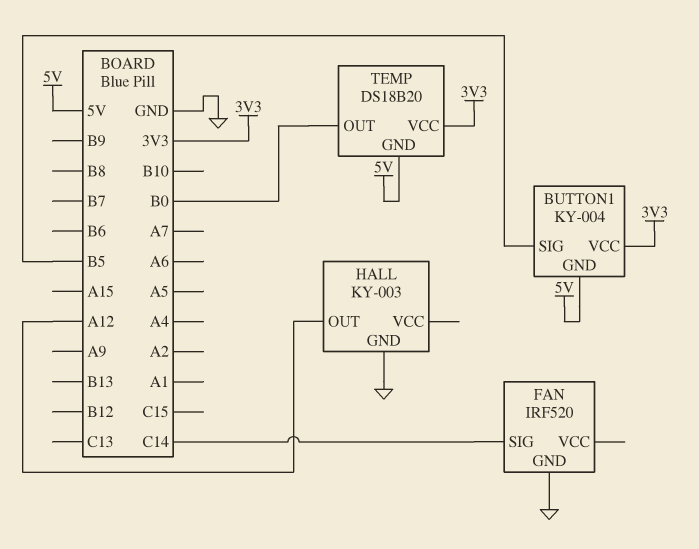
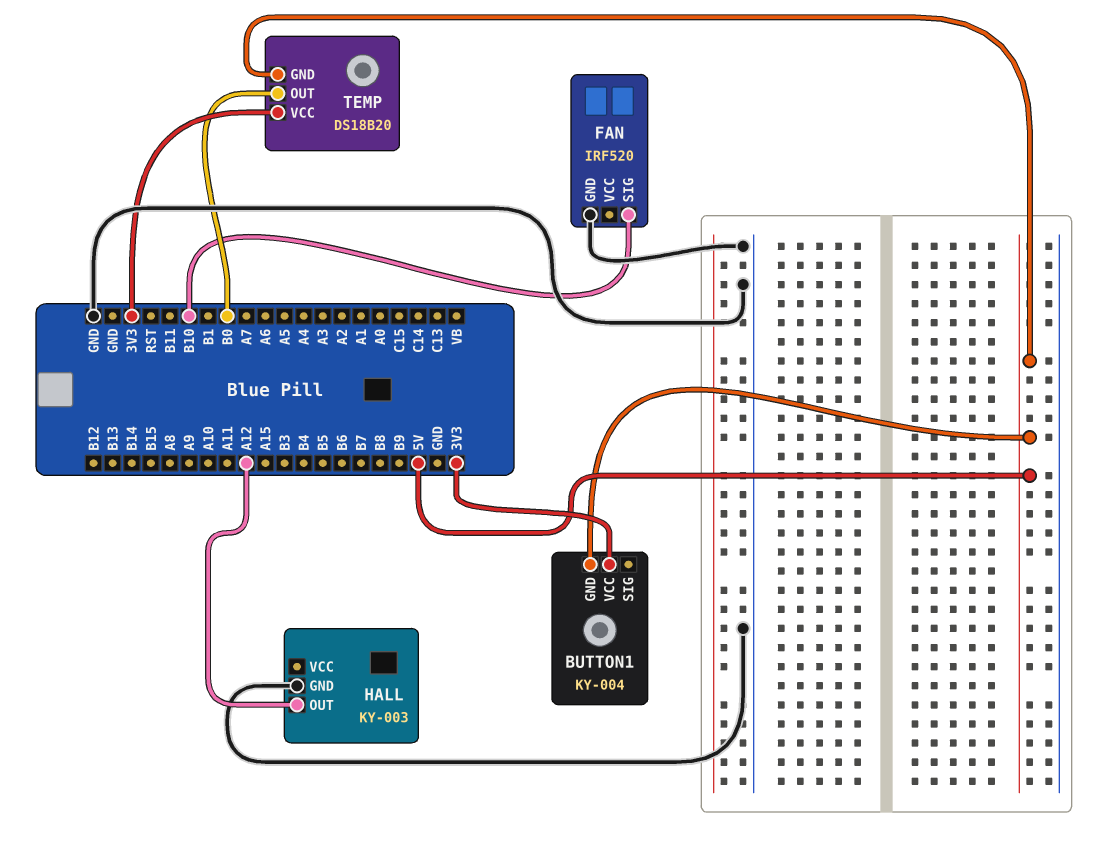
BUTTON1 pin SIG: B5 -> none
FAN pin SIG: C14 -> B10

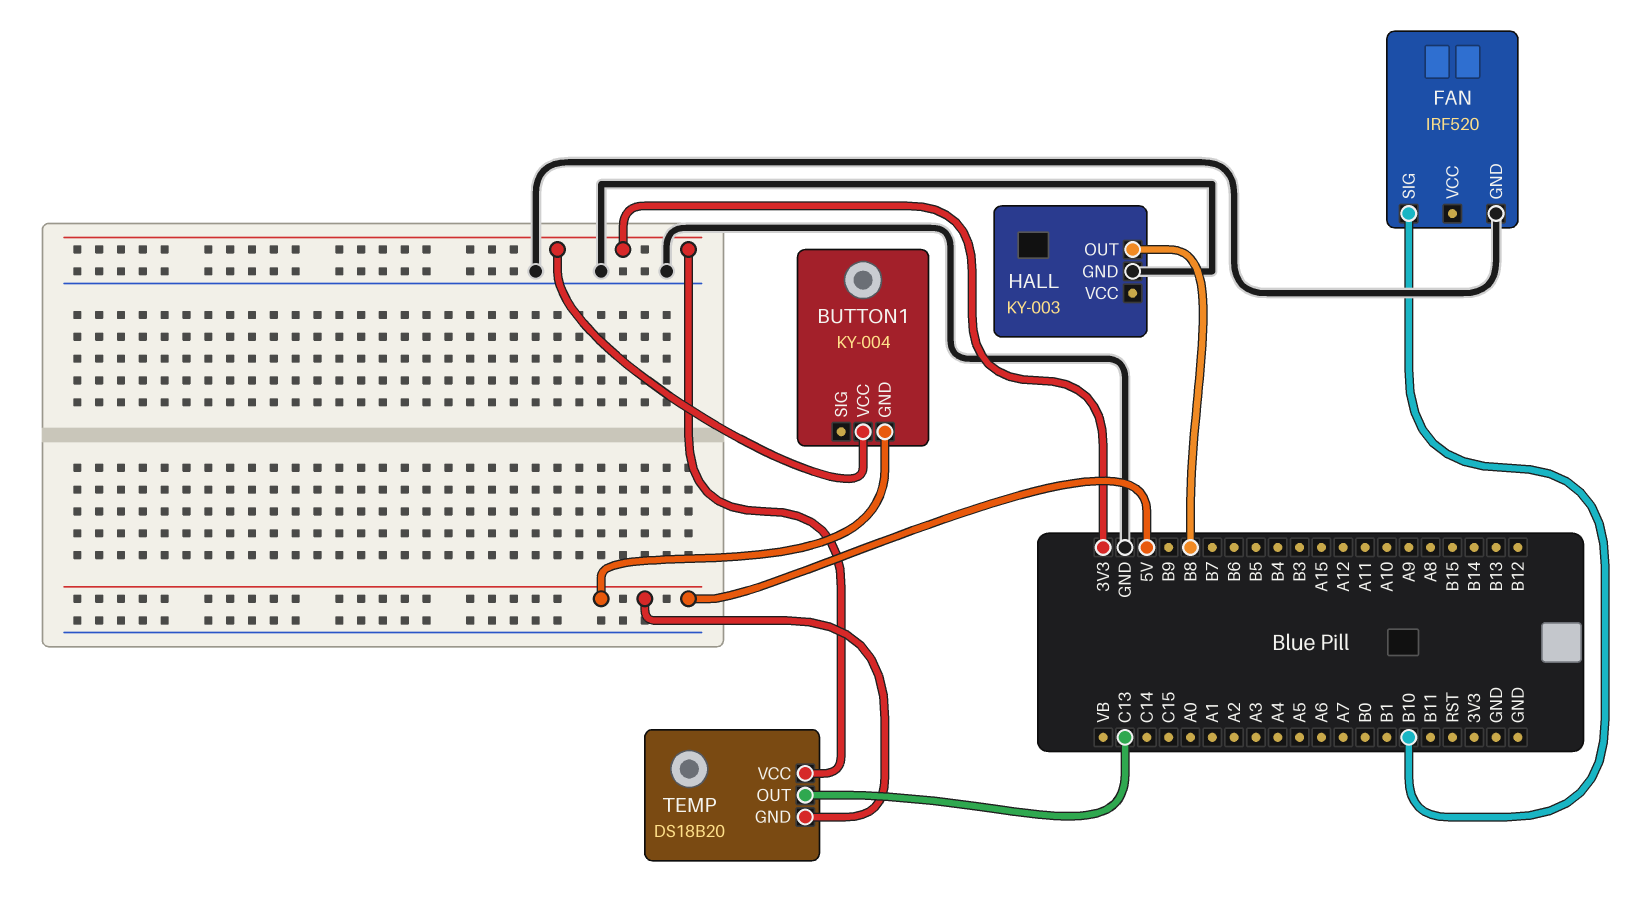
HALL pin OUT: A12 -> B8
TEMP pin OUT: B0 -> C13

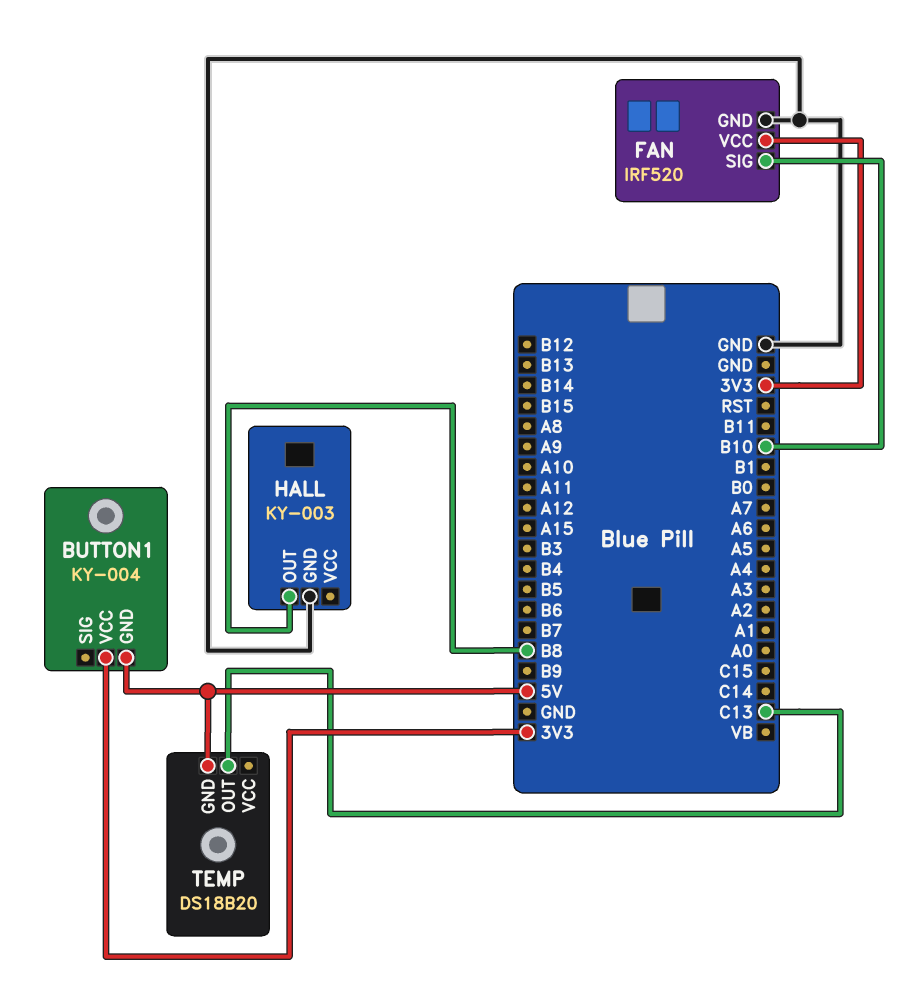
FAN pin VCC: none -> 3V3
TEMP pin VCC: 3V3 -> none

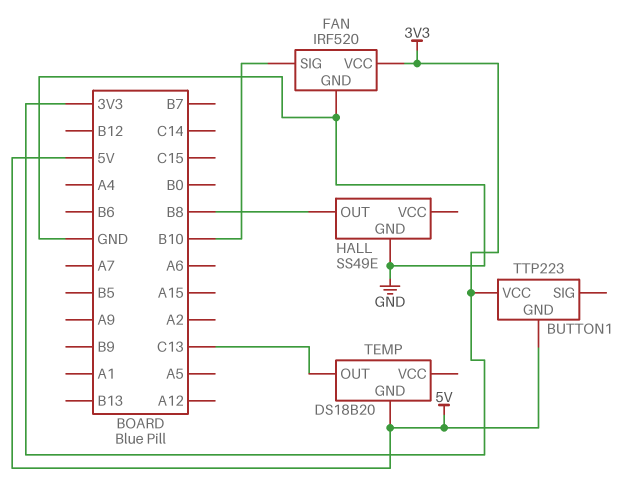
BUTTON1: KY-004 -> TTP223
HALL: KY-003 -> SS49E

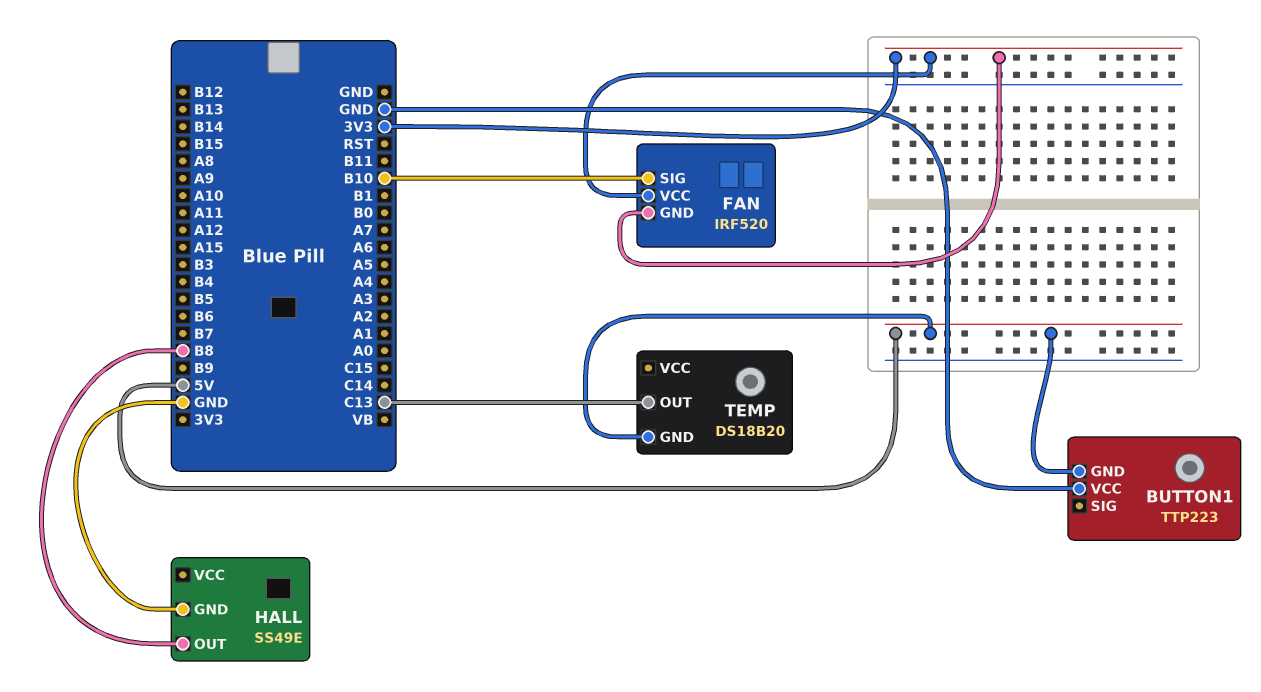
BUTTON1 pin VCC: 3V3 -> GND
FAN pin GND: GND -> 3V3

